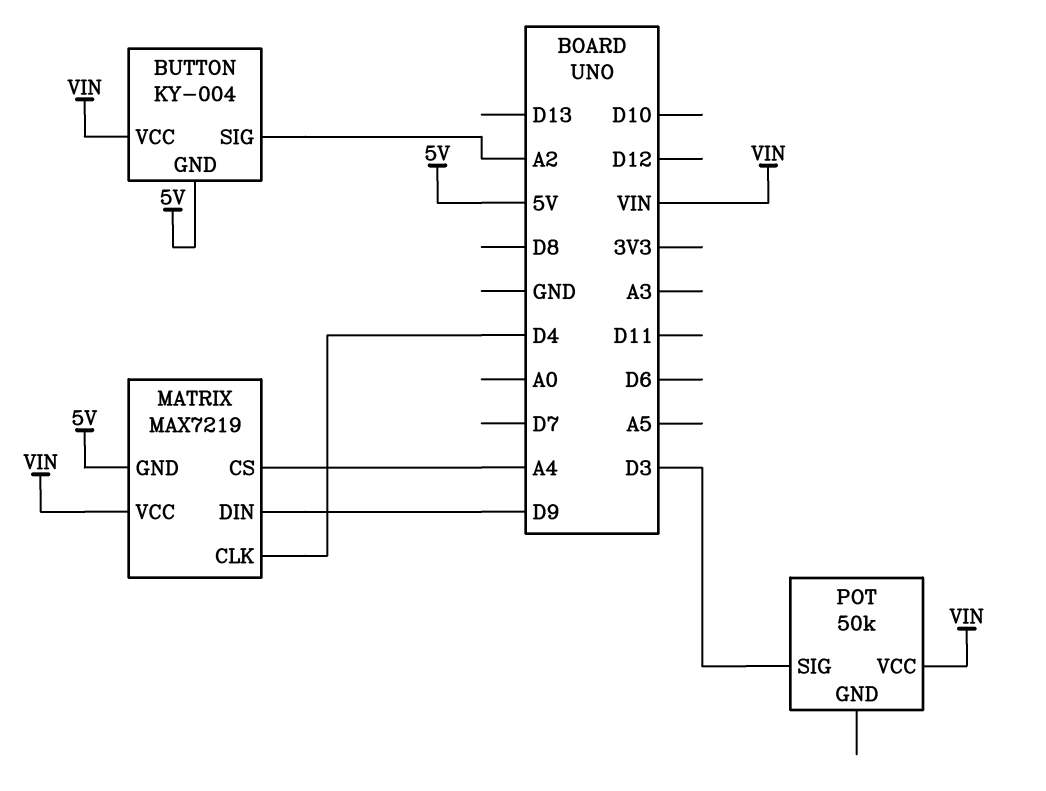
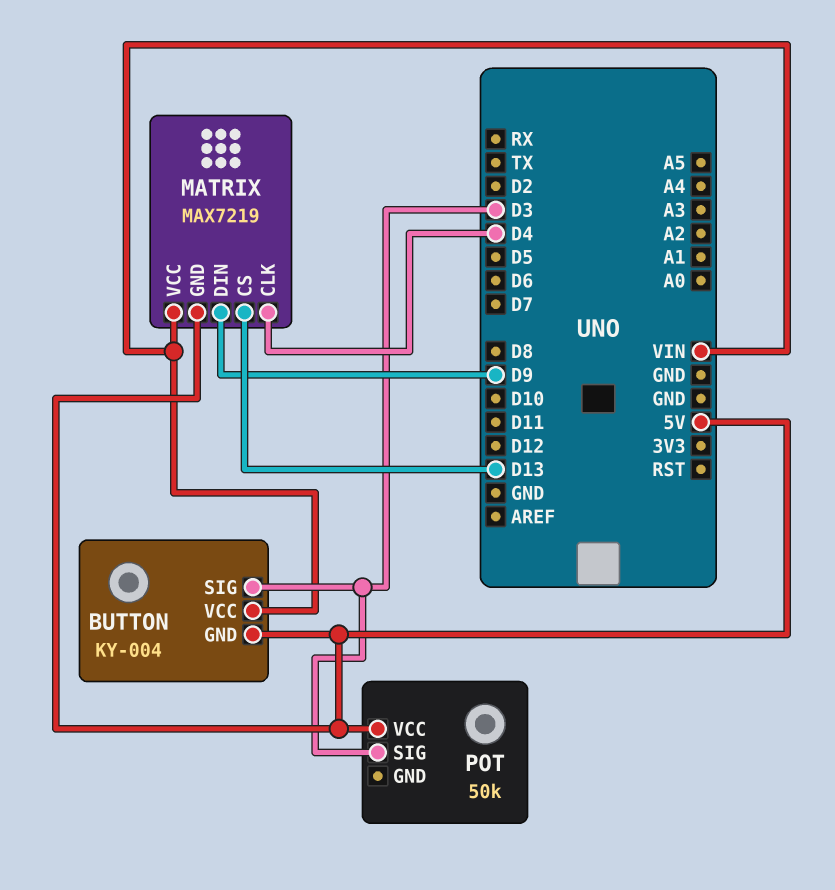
BUTTON pin SIG: A2 -> D3
MATRIX pin CS: A4 -> D13
POT pin VCC: VIN -> 5V

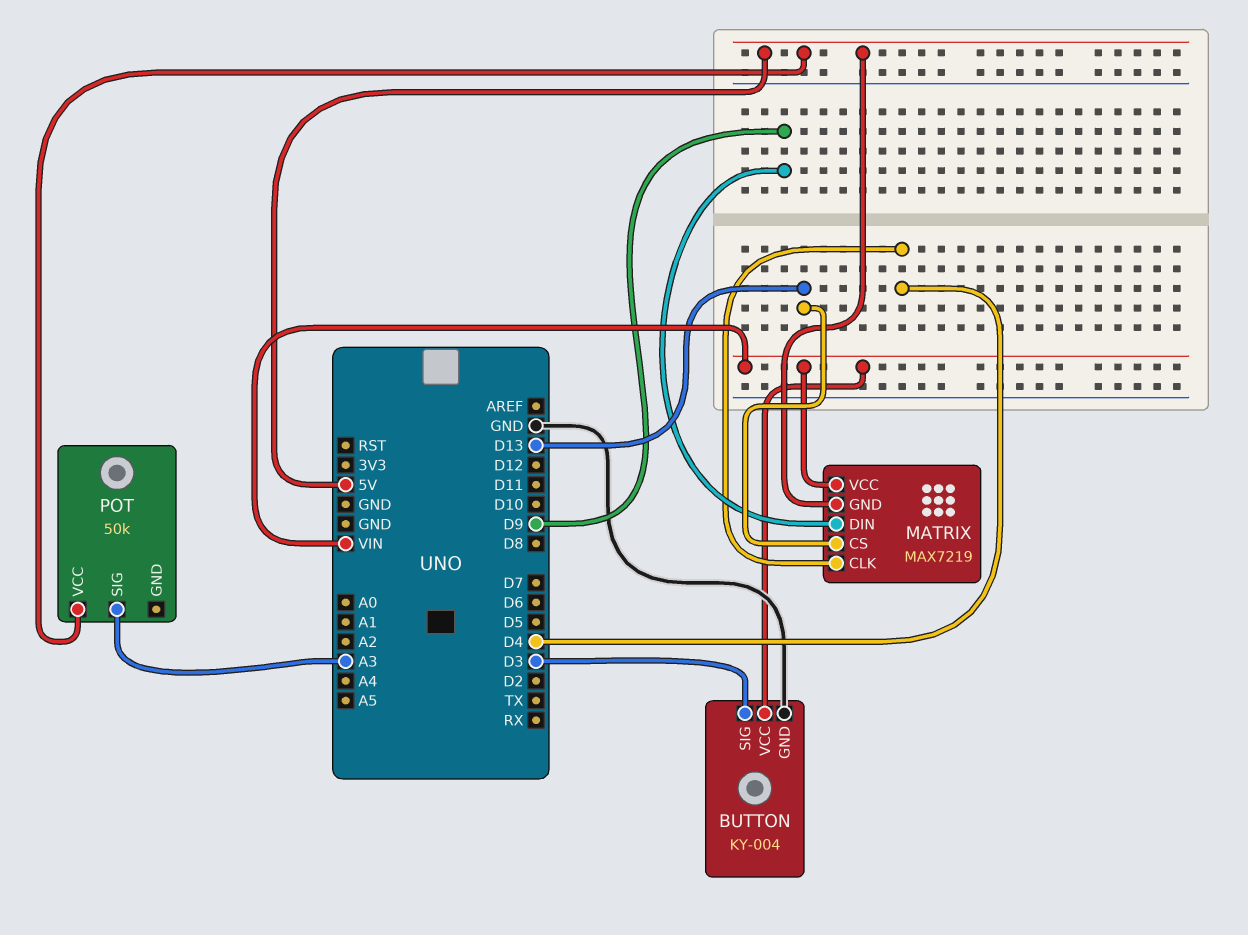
BUTTON pin GND: 5V -> GND
POT pin SIG: D3 -> A3

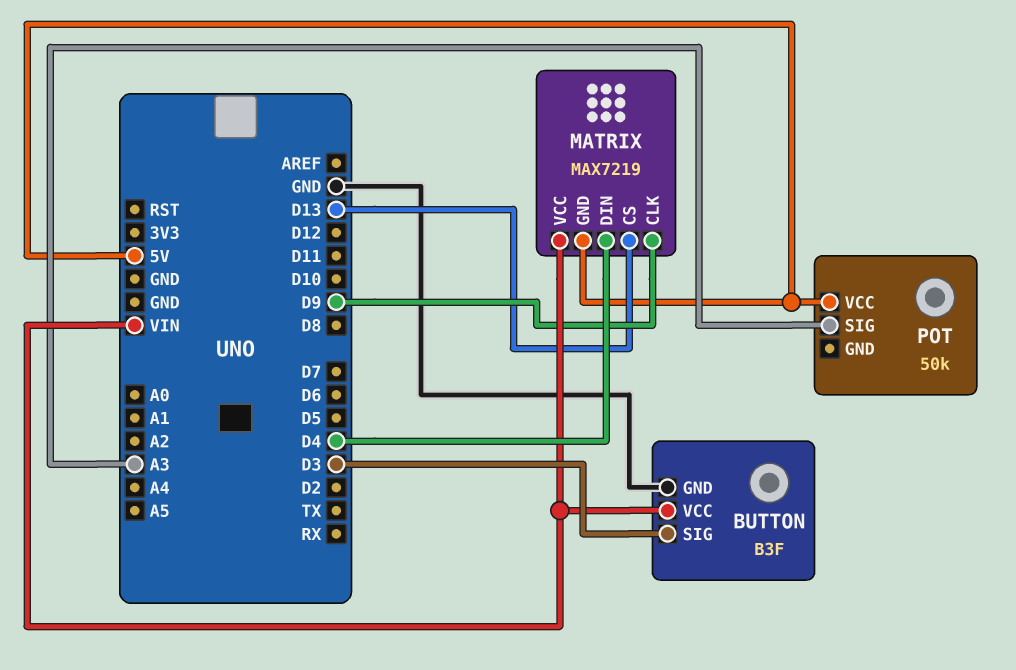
BUTTON: KY-004 -> B3F
MATRIX pin CLK: D4 -> D9
MATRIX pin DIN: D9 -> D4

